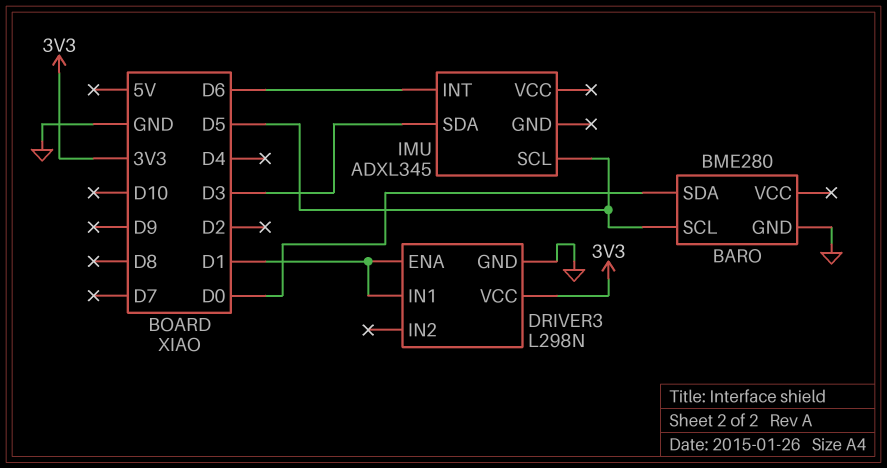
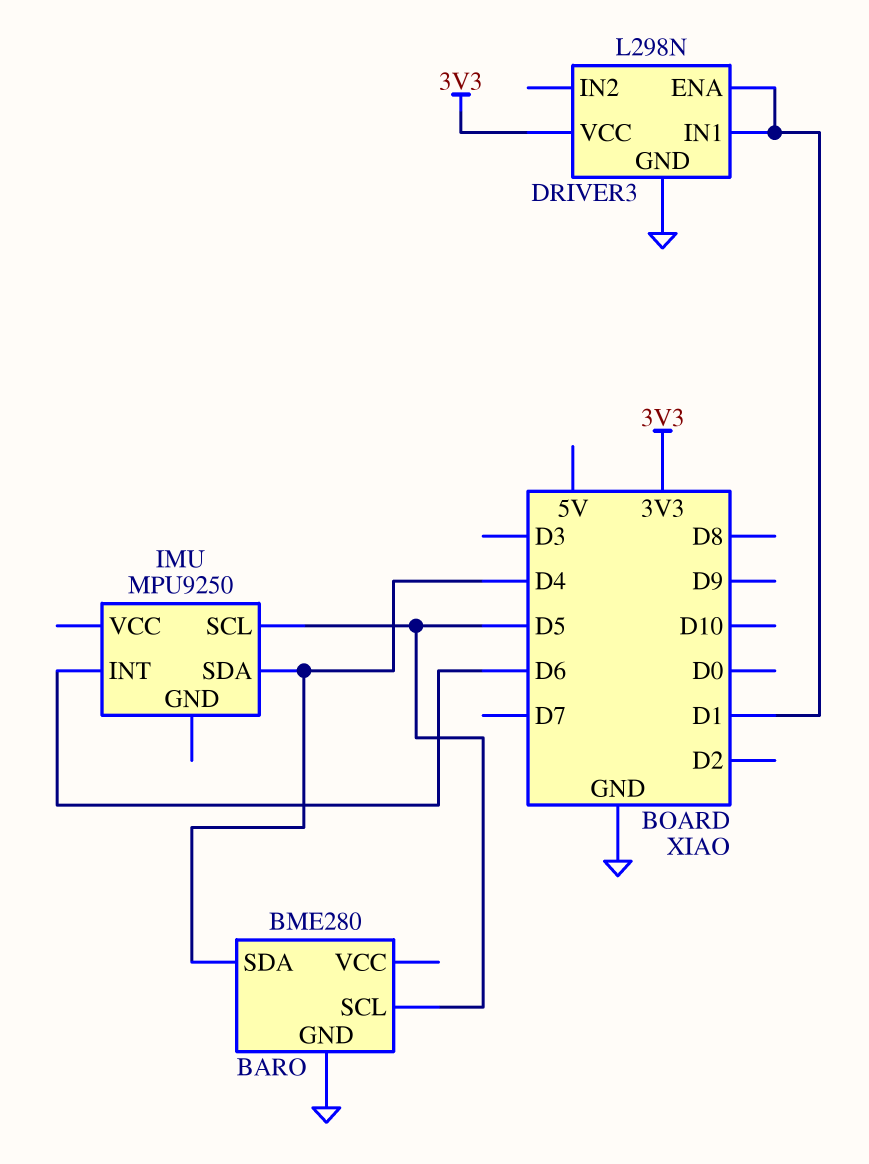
BARO pin SDA: D0 -> D4
IMU: ADXL345 -> MPU9250
IMU pin SDA: D3 -> D4

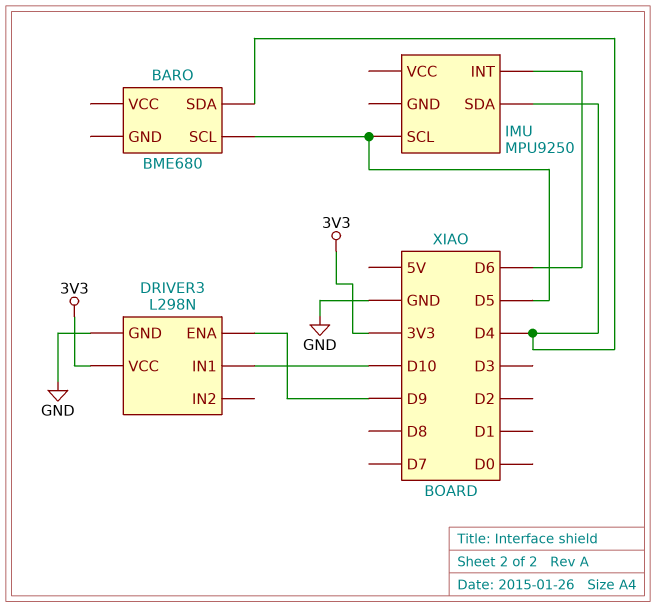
BARO: BME280 -> BME680
BARO pin GND: GND -> none
DRIVER3 pin ENA: D1 -> D9
DRIVER3 pin IN1: D1 -> D10

